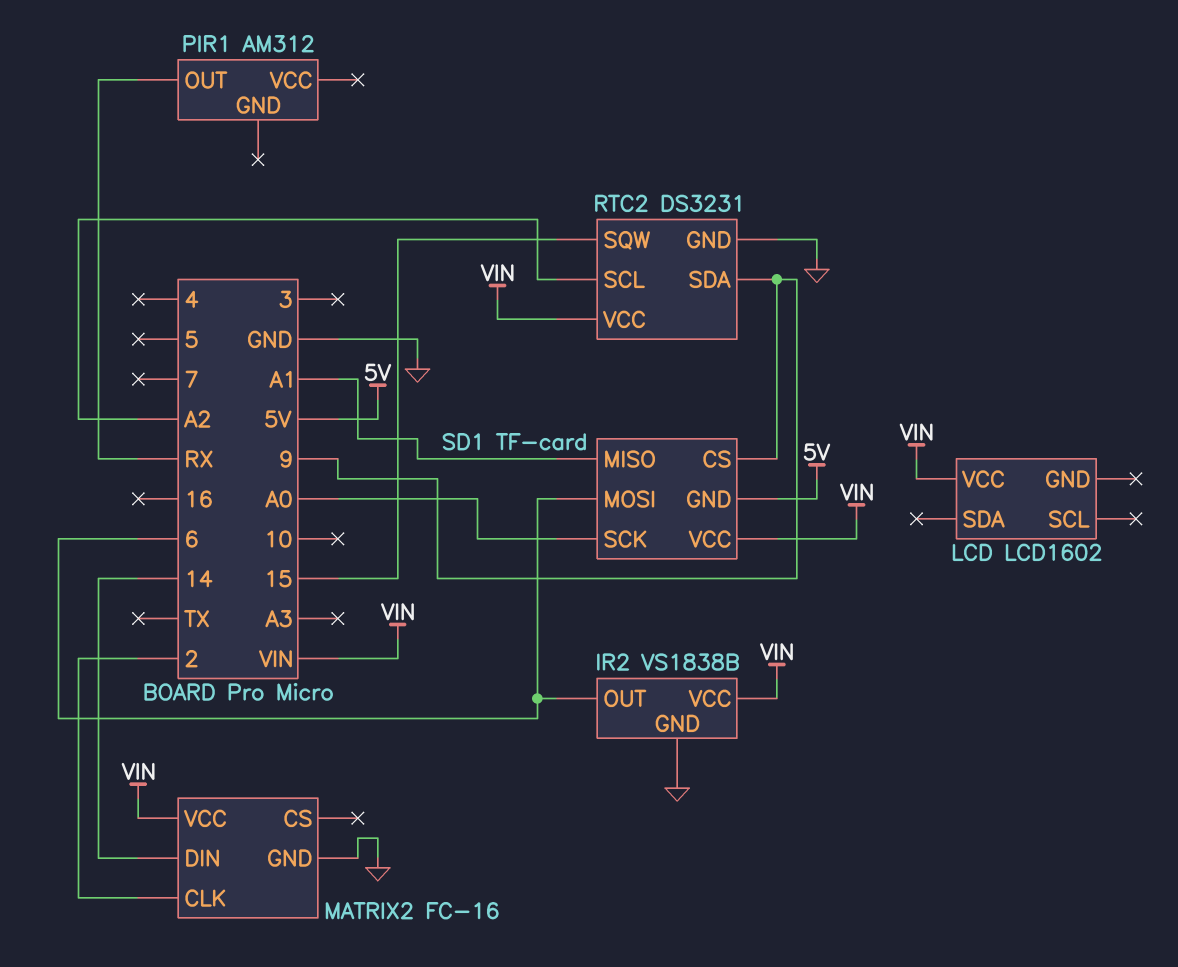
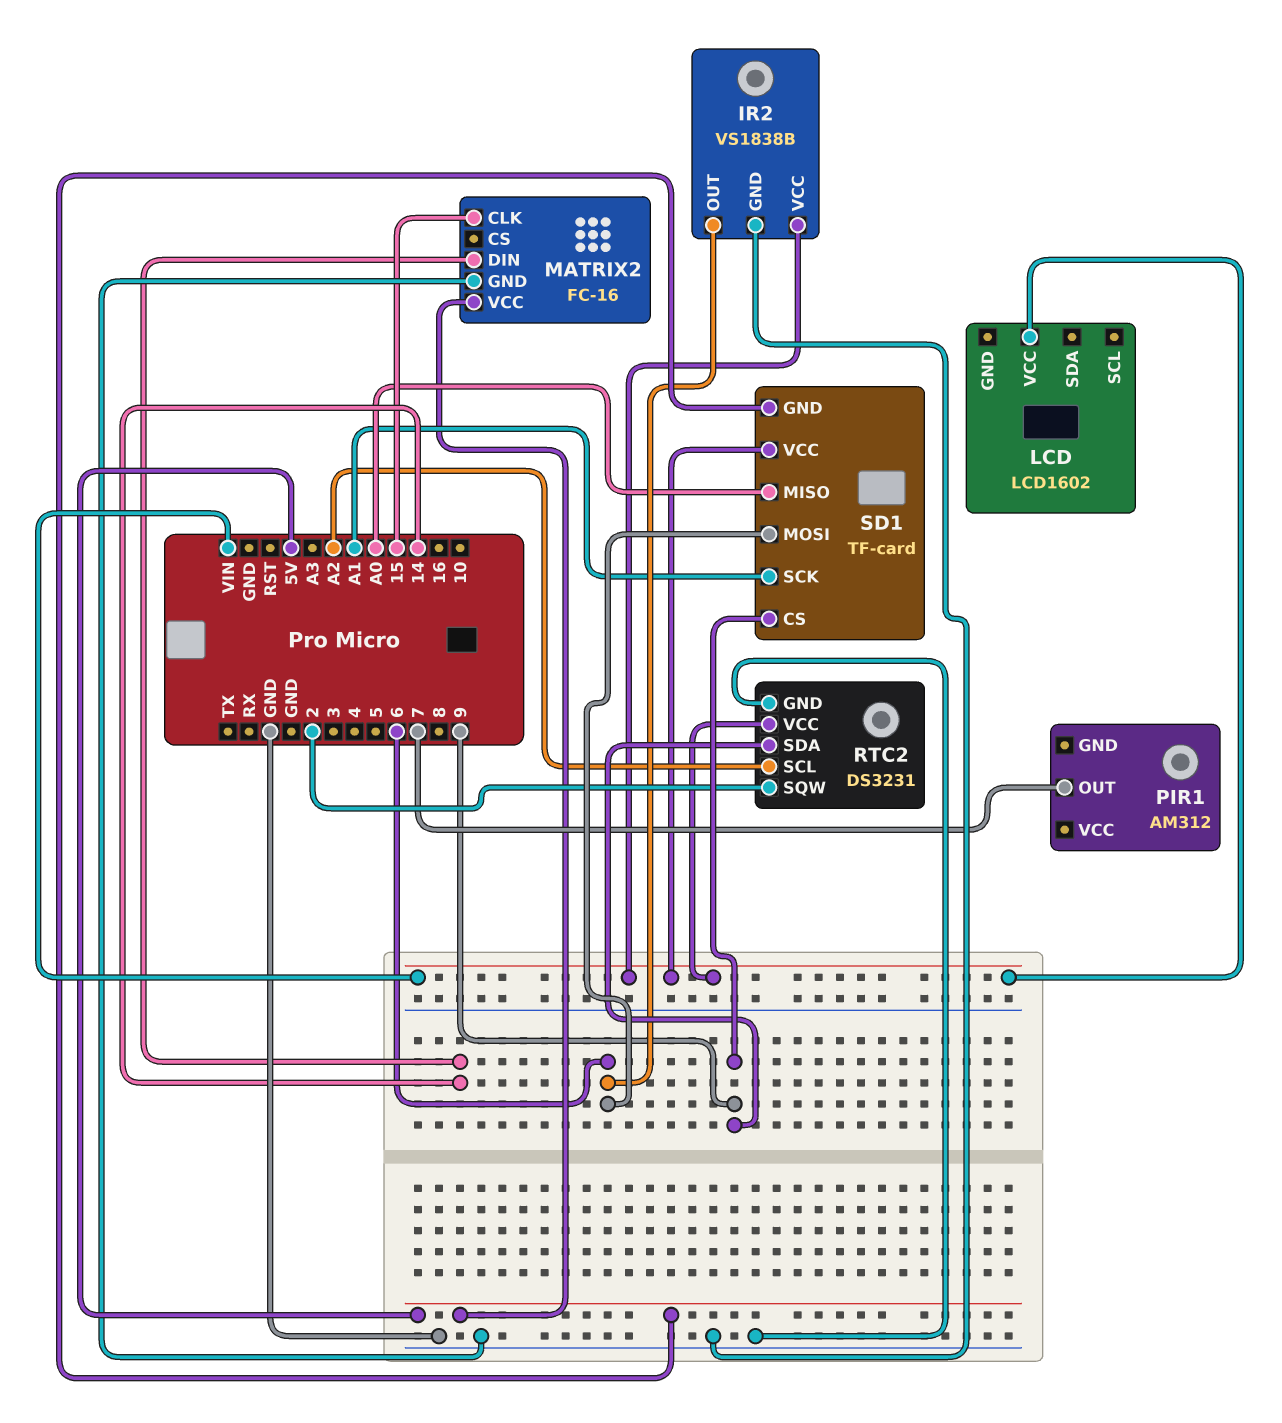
MATRIX2 pin CLK: 2 -> 15
MATRIX2 pin VCC: VIN -> 5V
PIR1 pin OUT: RX -> 7
RTC2 pin SQW: 15 -> 2
SD1 pin MISO: A1 -> A0
SD1 pin SCK: A0 -> A1

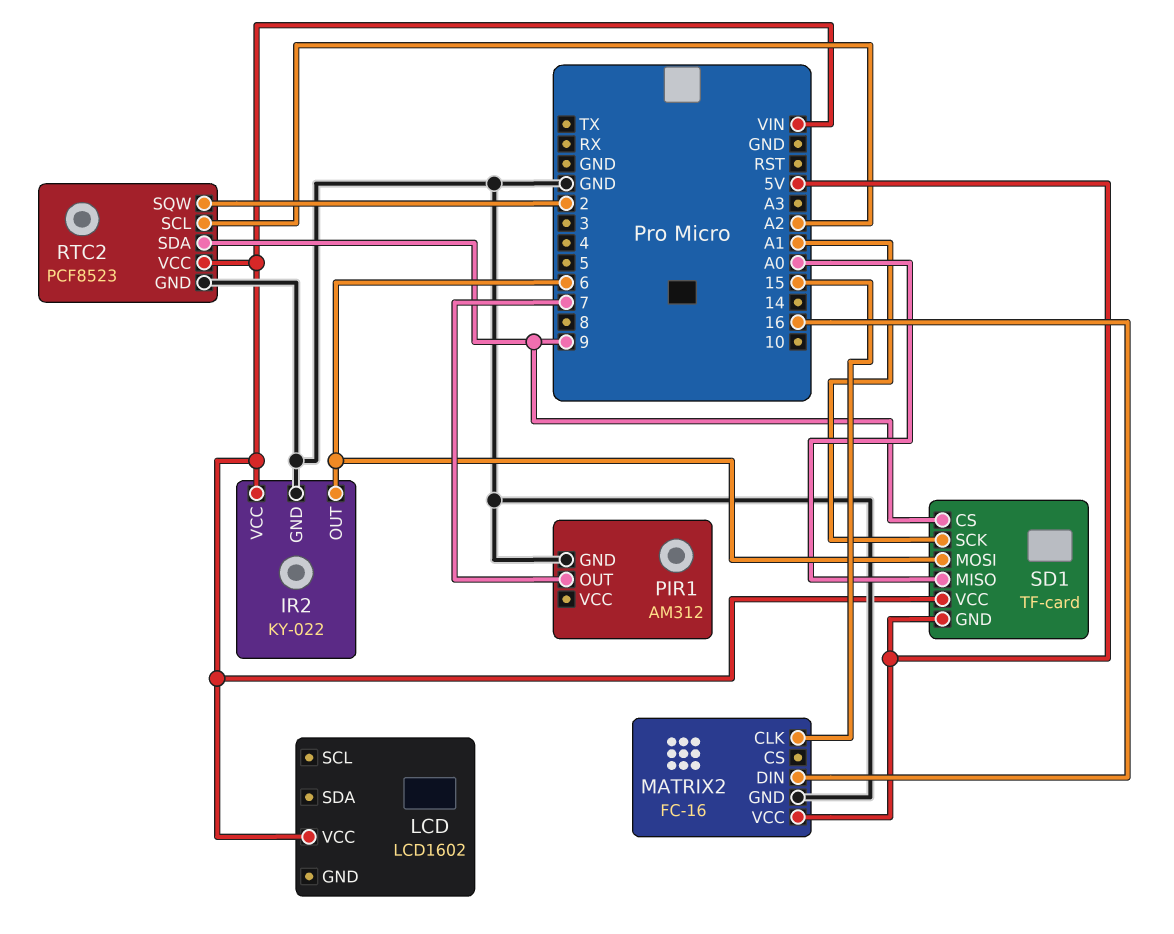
IR2: VS1838B -> KY-022
MATRIX2 pin DIN: 14 -> 16
PIR1 pin GND: none -> GND
RTC2: DS3231 -> PCF8523

